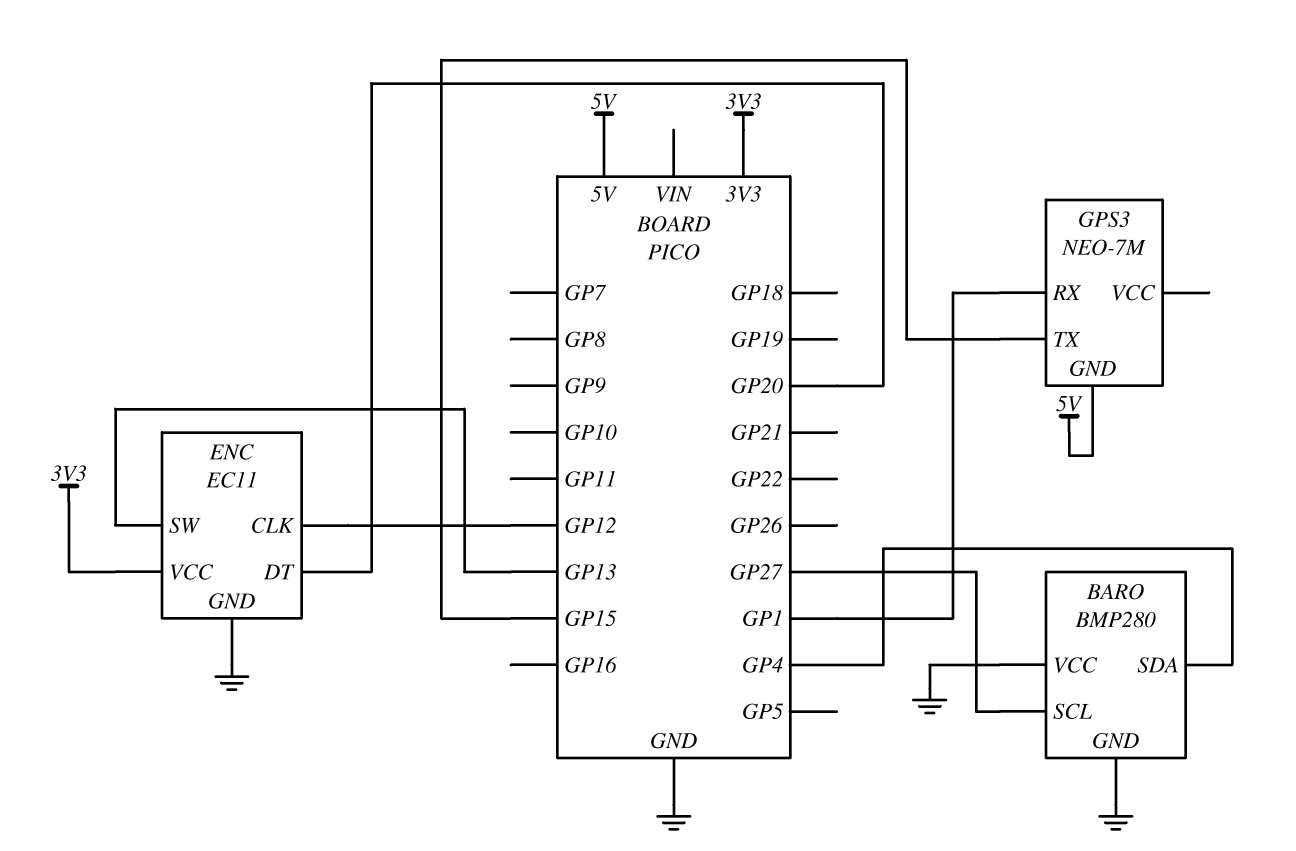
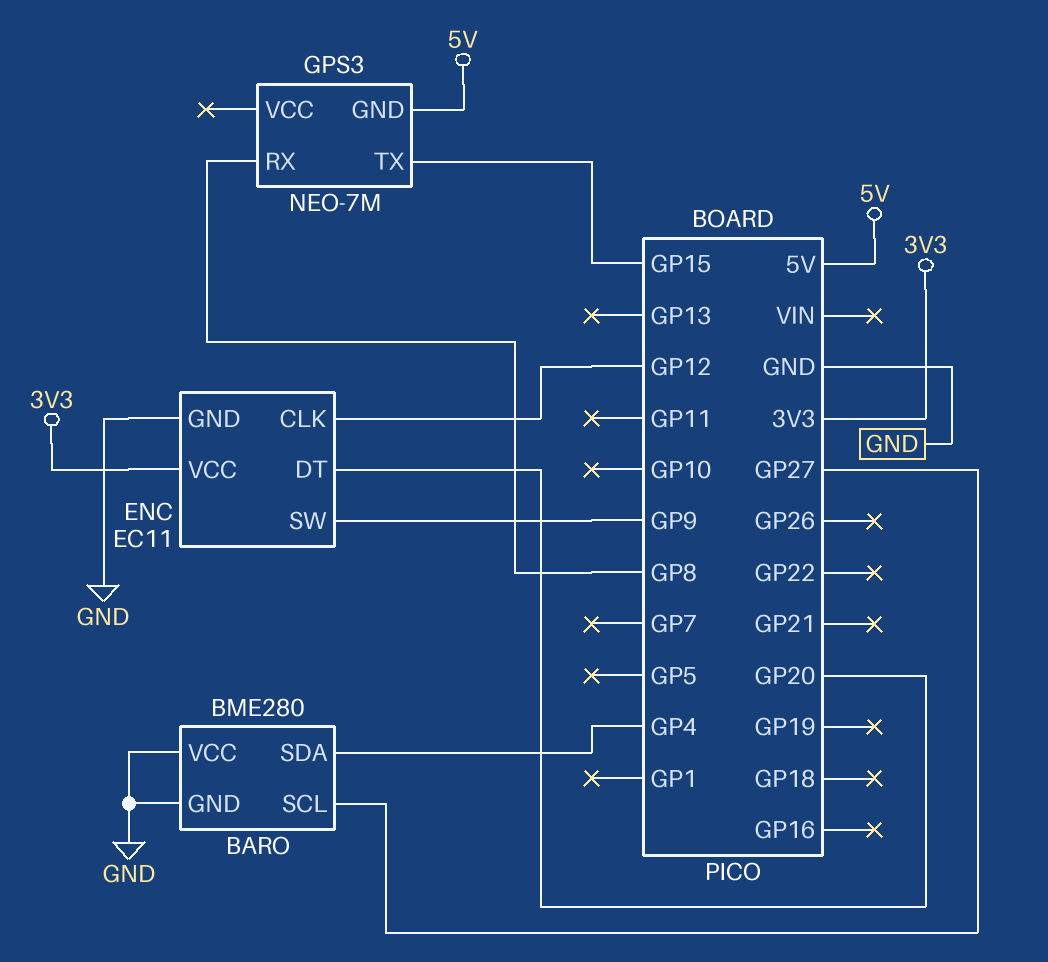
BARO: BMP280 -> BME280
ENC pin SW: GP13 -> GP9
GPS3 pin RX: GP1 -> GP8

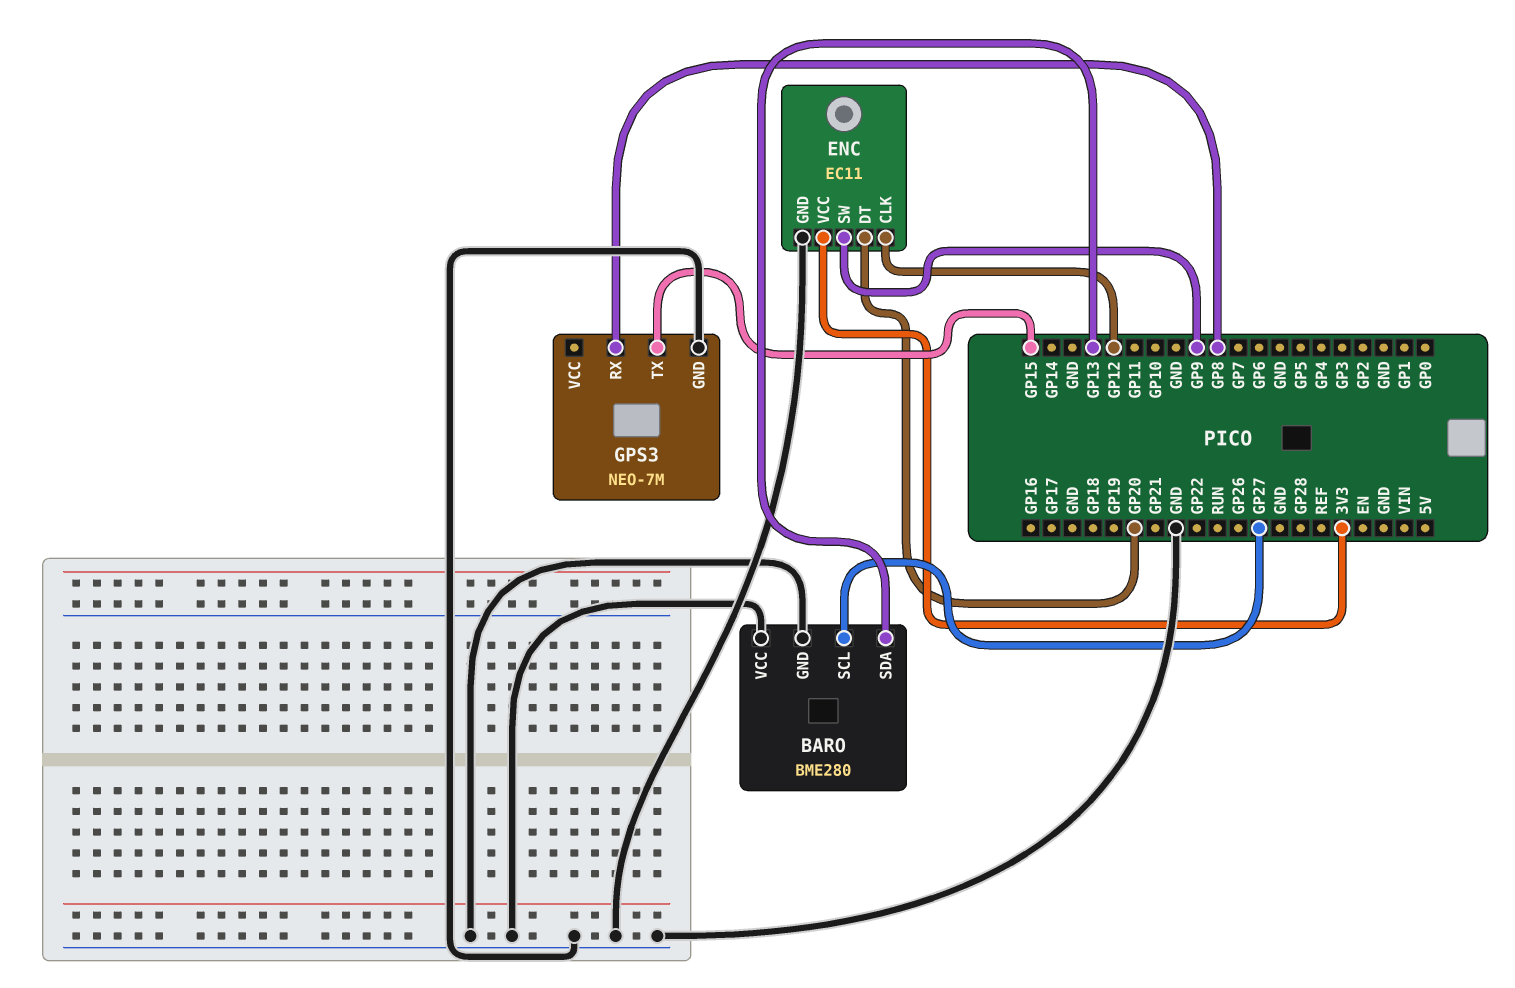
BARO pin SDA: GP4 -> GP13
GPS3 pin GND: 5V -> GND

